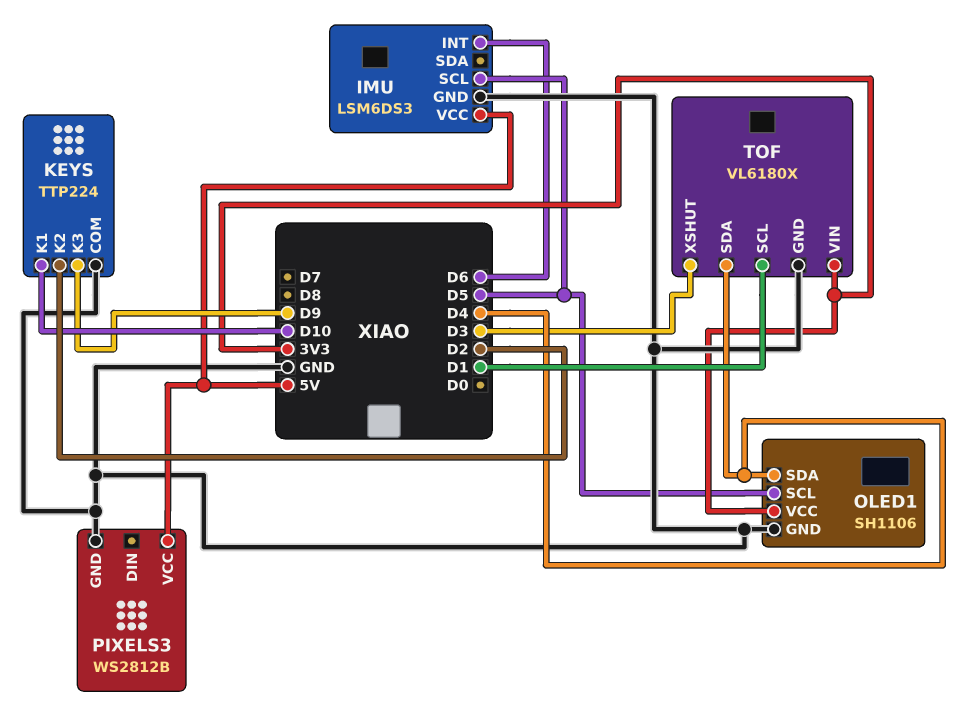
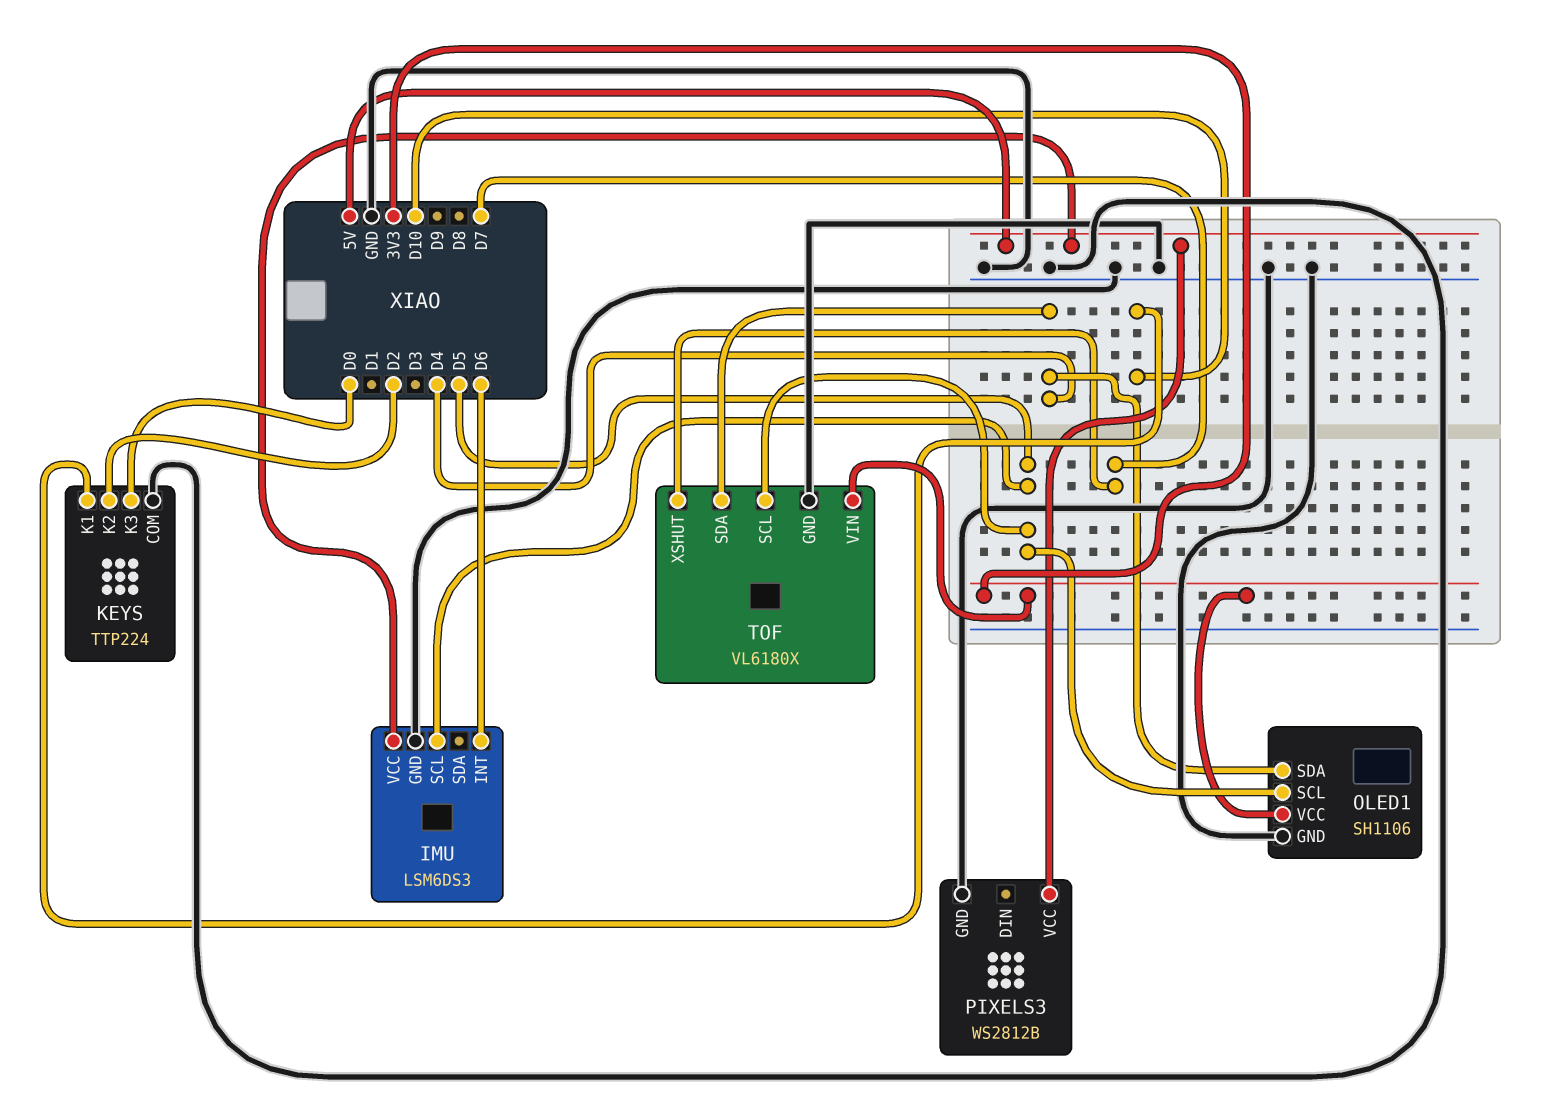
KEYS pin K3: D9 -> D0
TOF pin SCL: D1 -> D5
TOF pin XSHUT: D3 -> D7

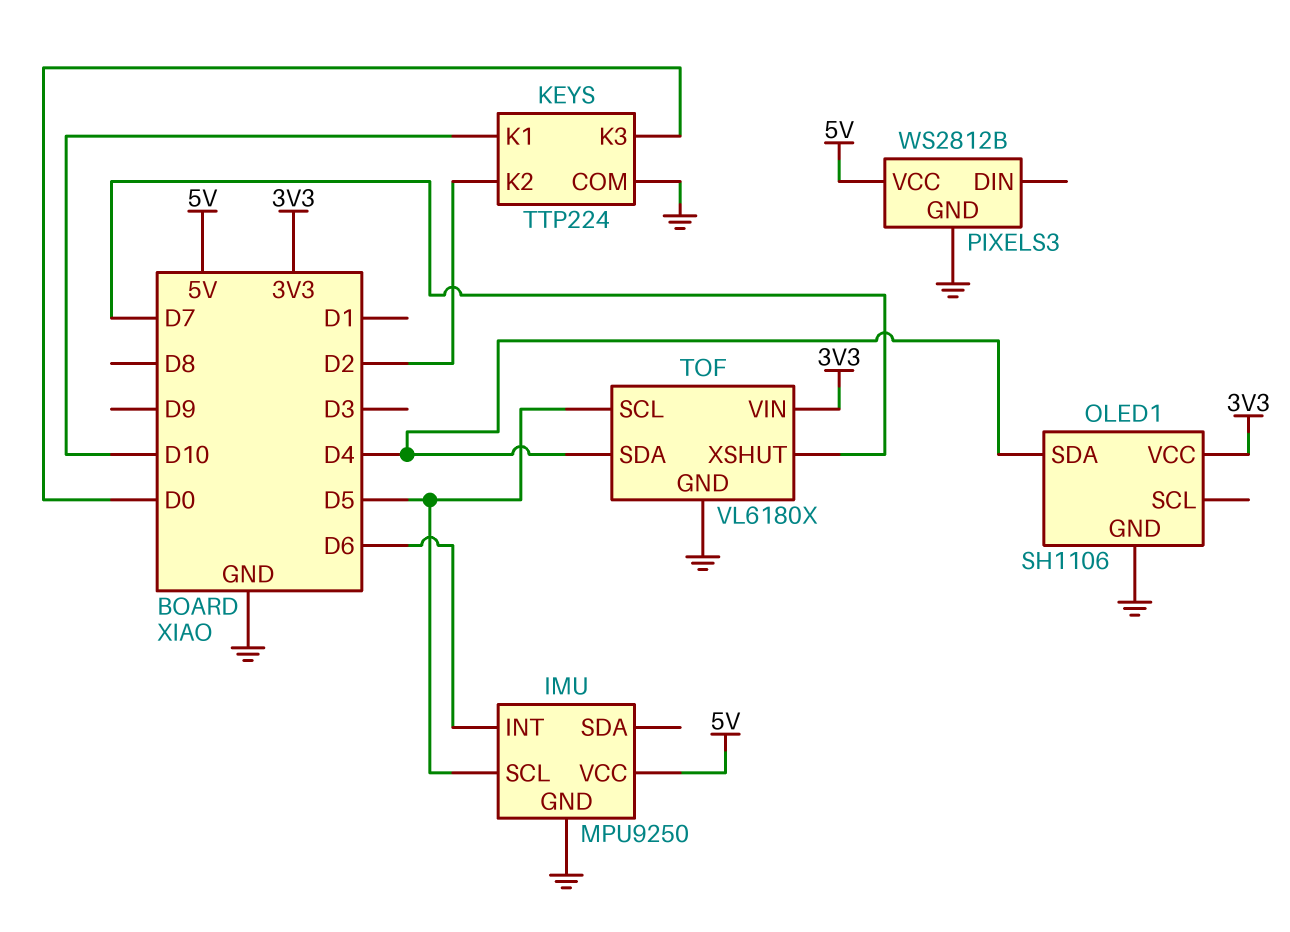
IMU: LSM6DS3 -> MPU9250
OLED1 pin SCL: D5 -> none

